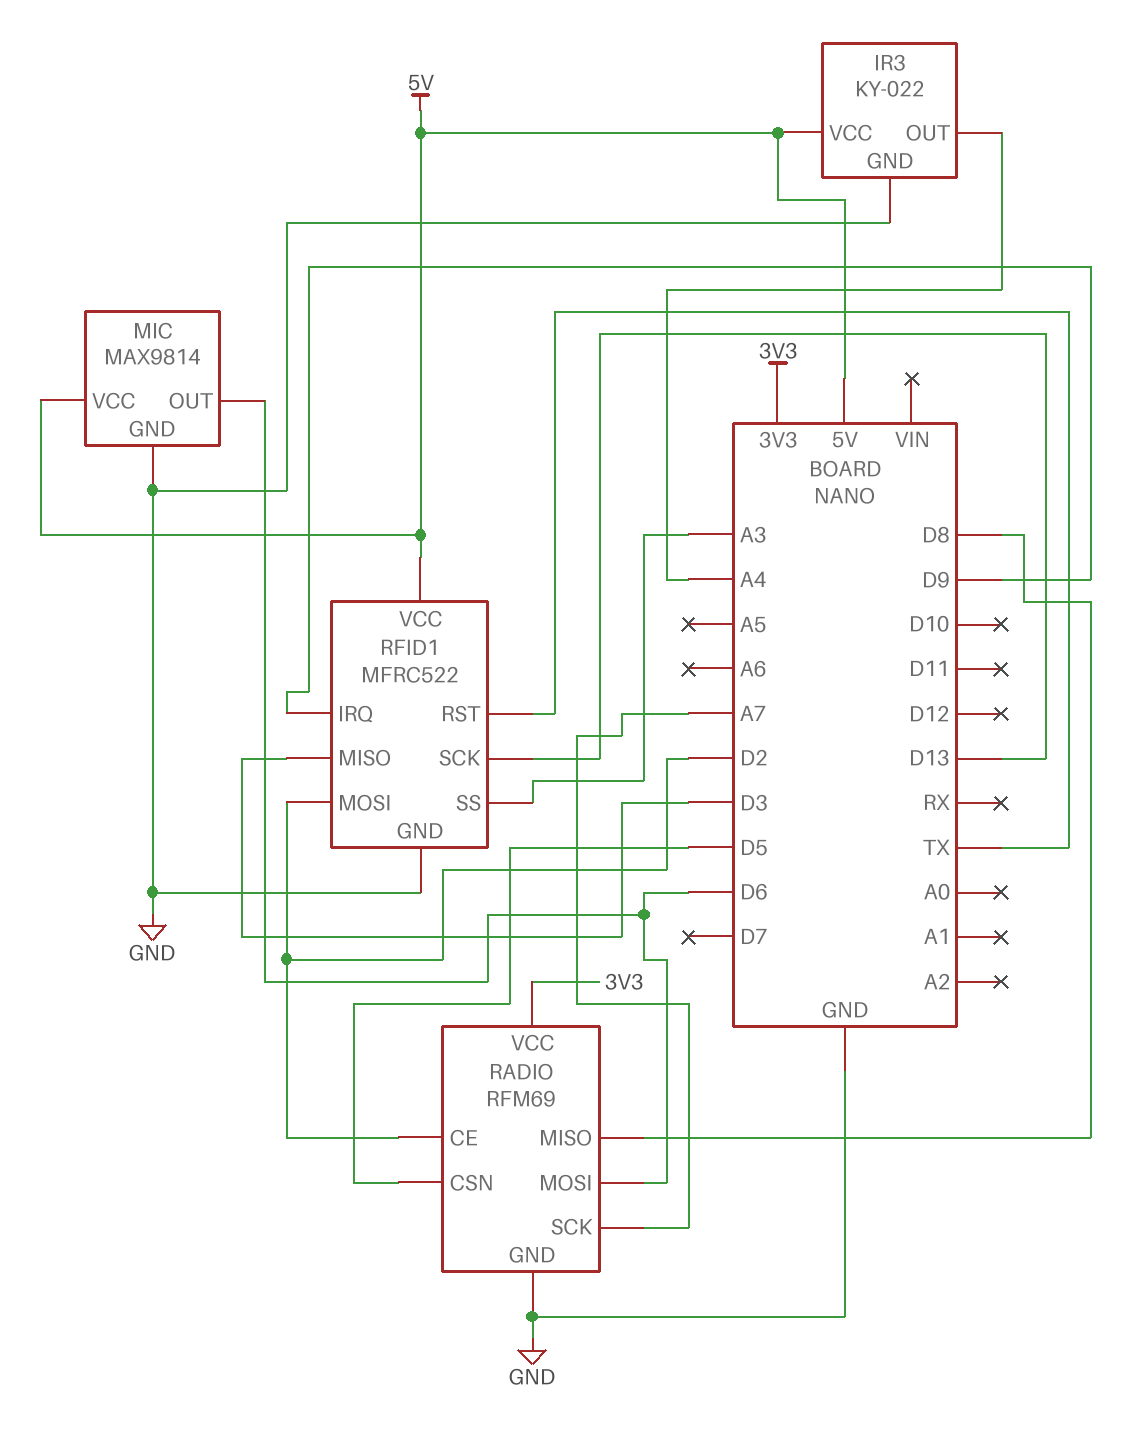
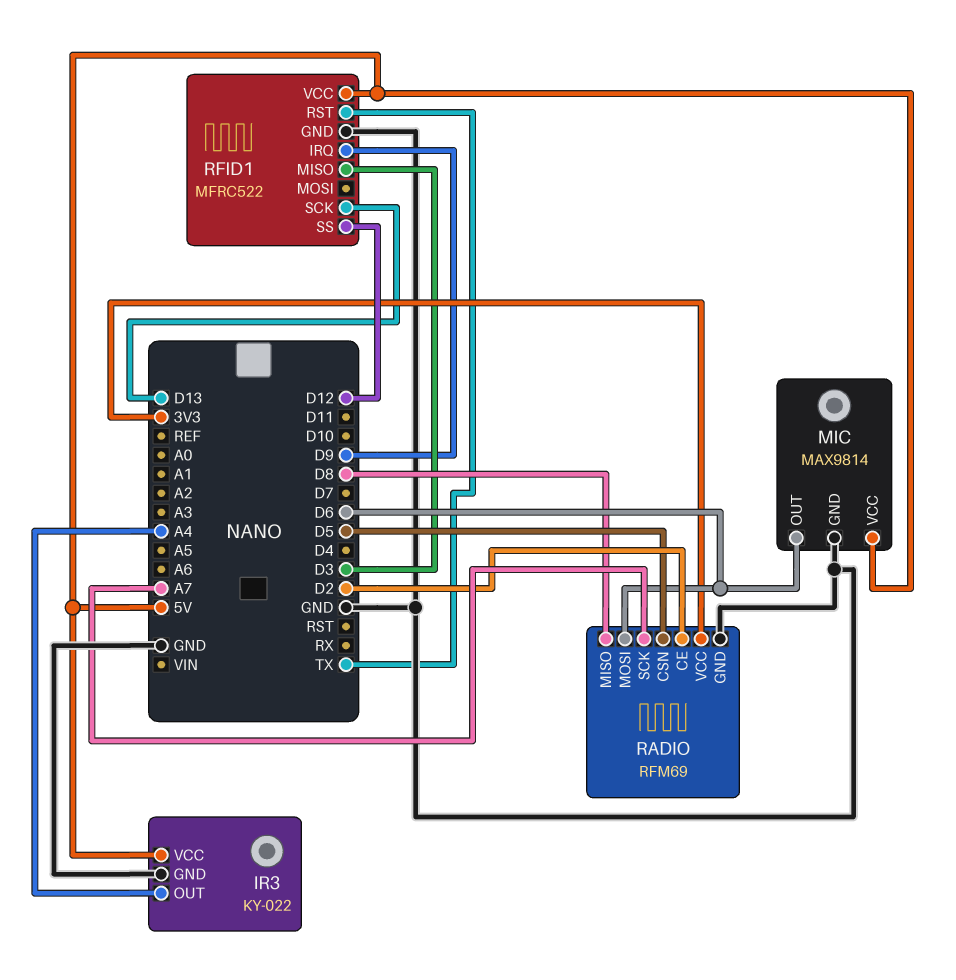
RFID1 pin MOSI: D2 -> none
RFID1 pin SS: A3 -> D12

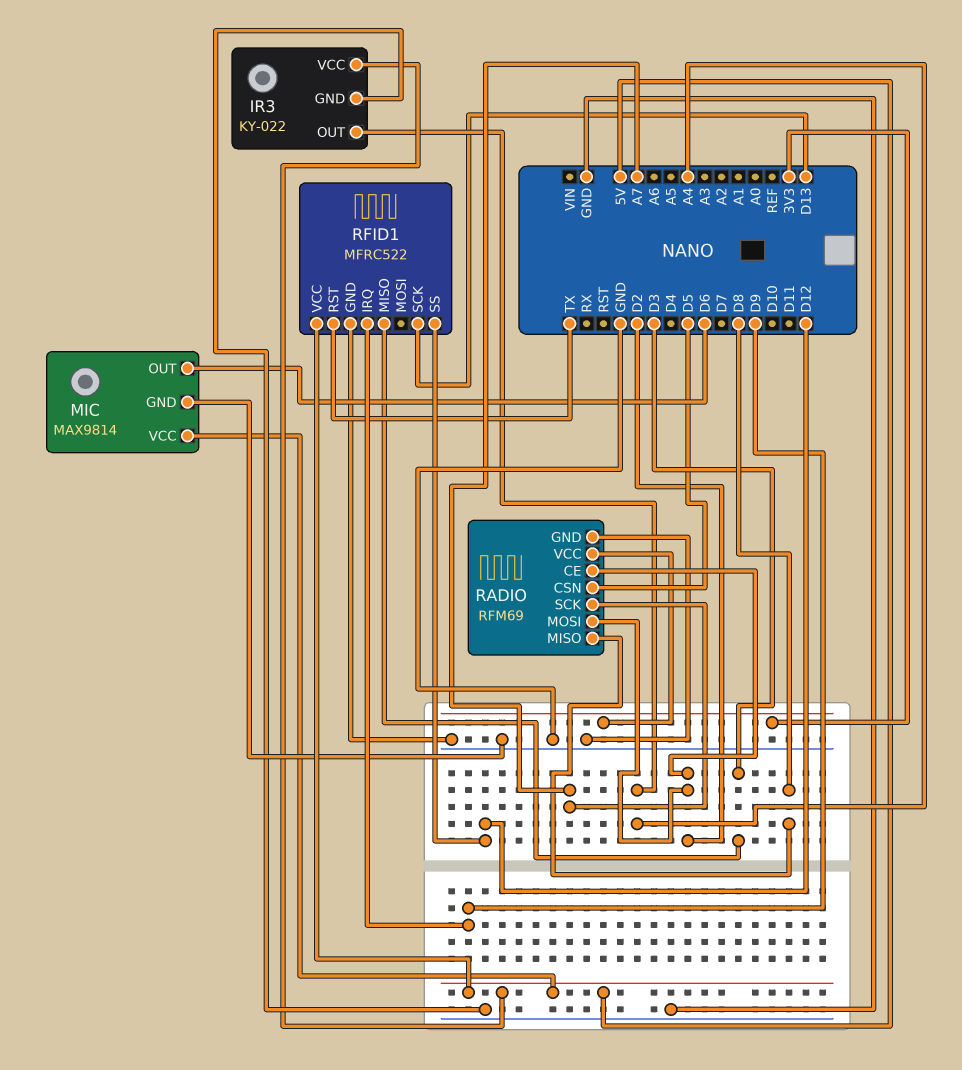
RADIO pin MOSI: D6 -> D2

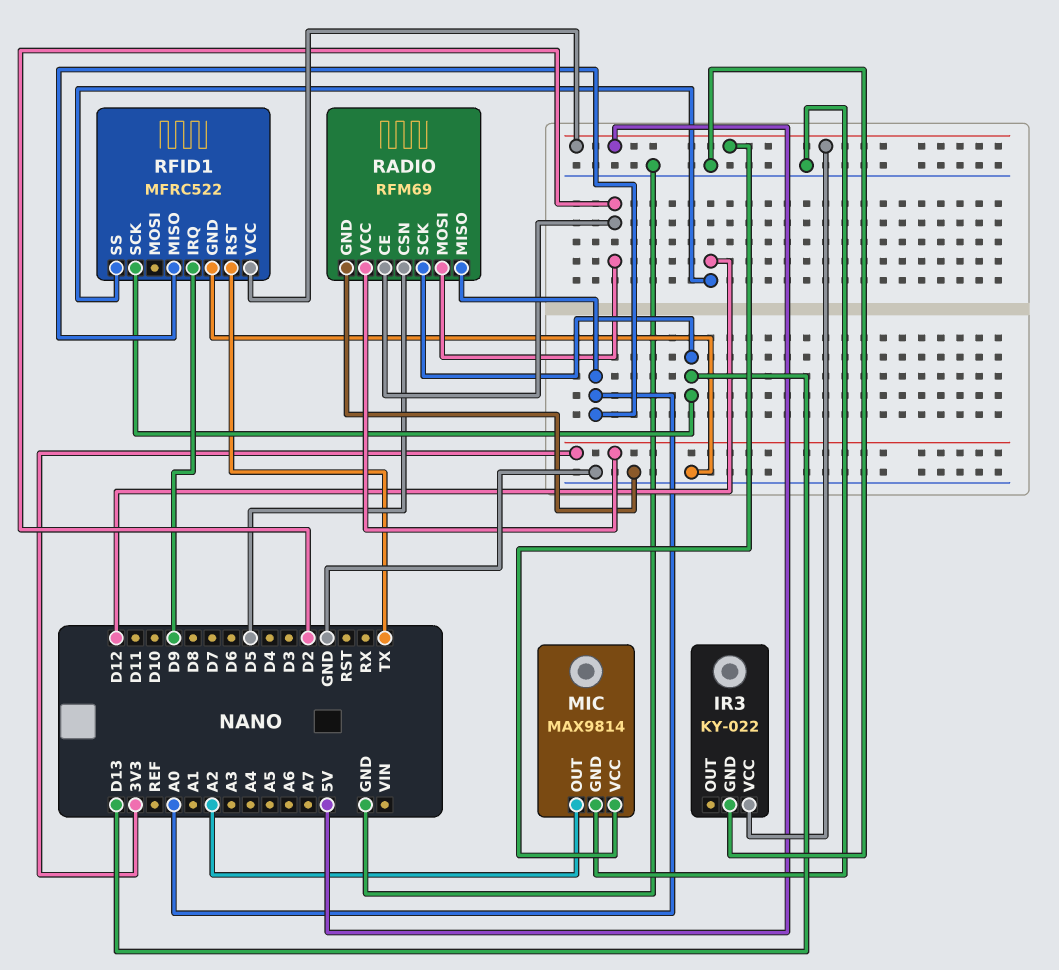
IR3 pin OUT: A4 -> none
MIC pin OUT: D6 -> A2
RADIO pin MISO: D8 -> A0
RADIO pin SCK: A7 -> D13
RFID1 pin MISO: D3 -> A0

